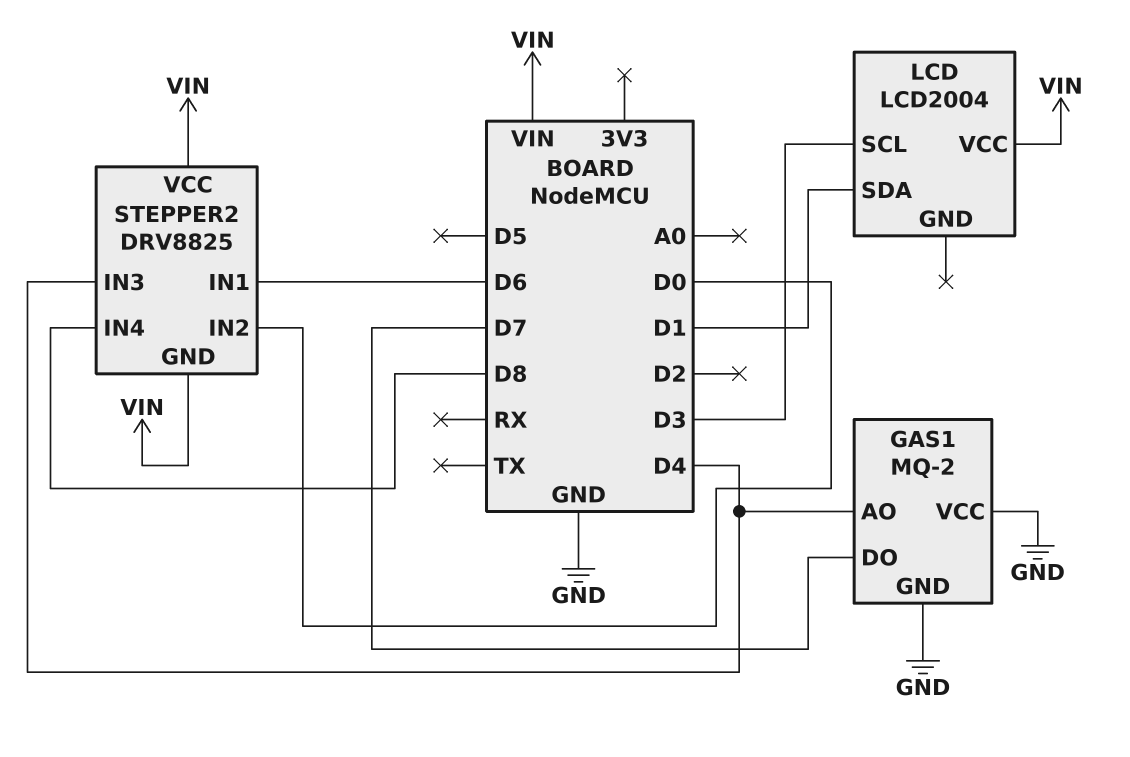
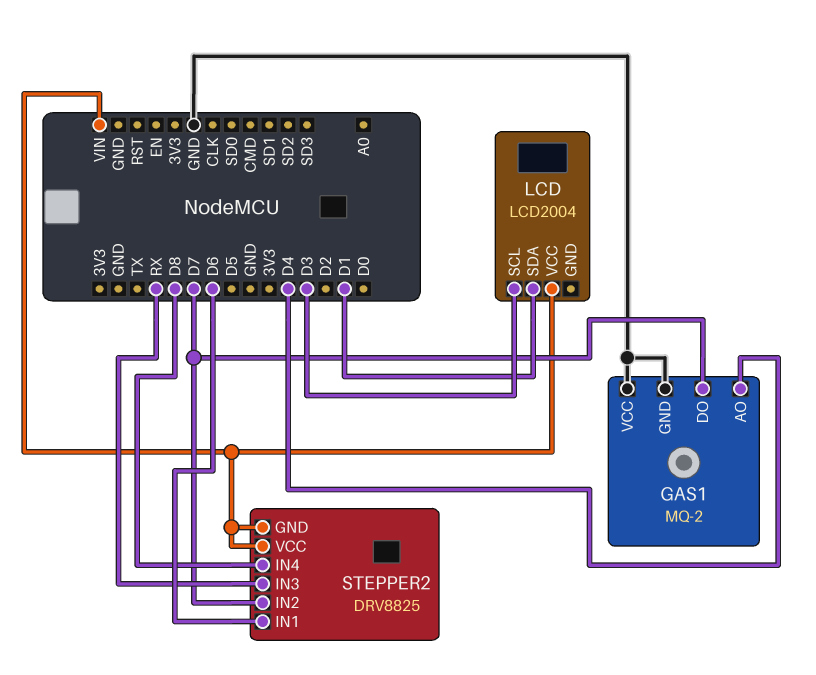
STEPPER2 pin IN2: D0 -> D7
STEPPER2 pin IN3: D4 -> RX

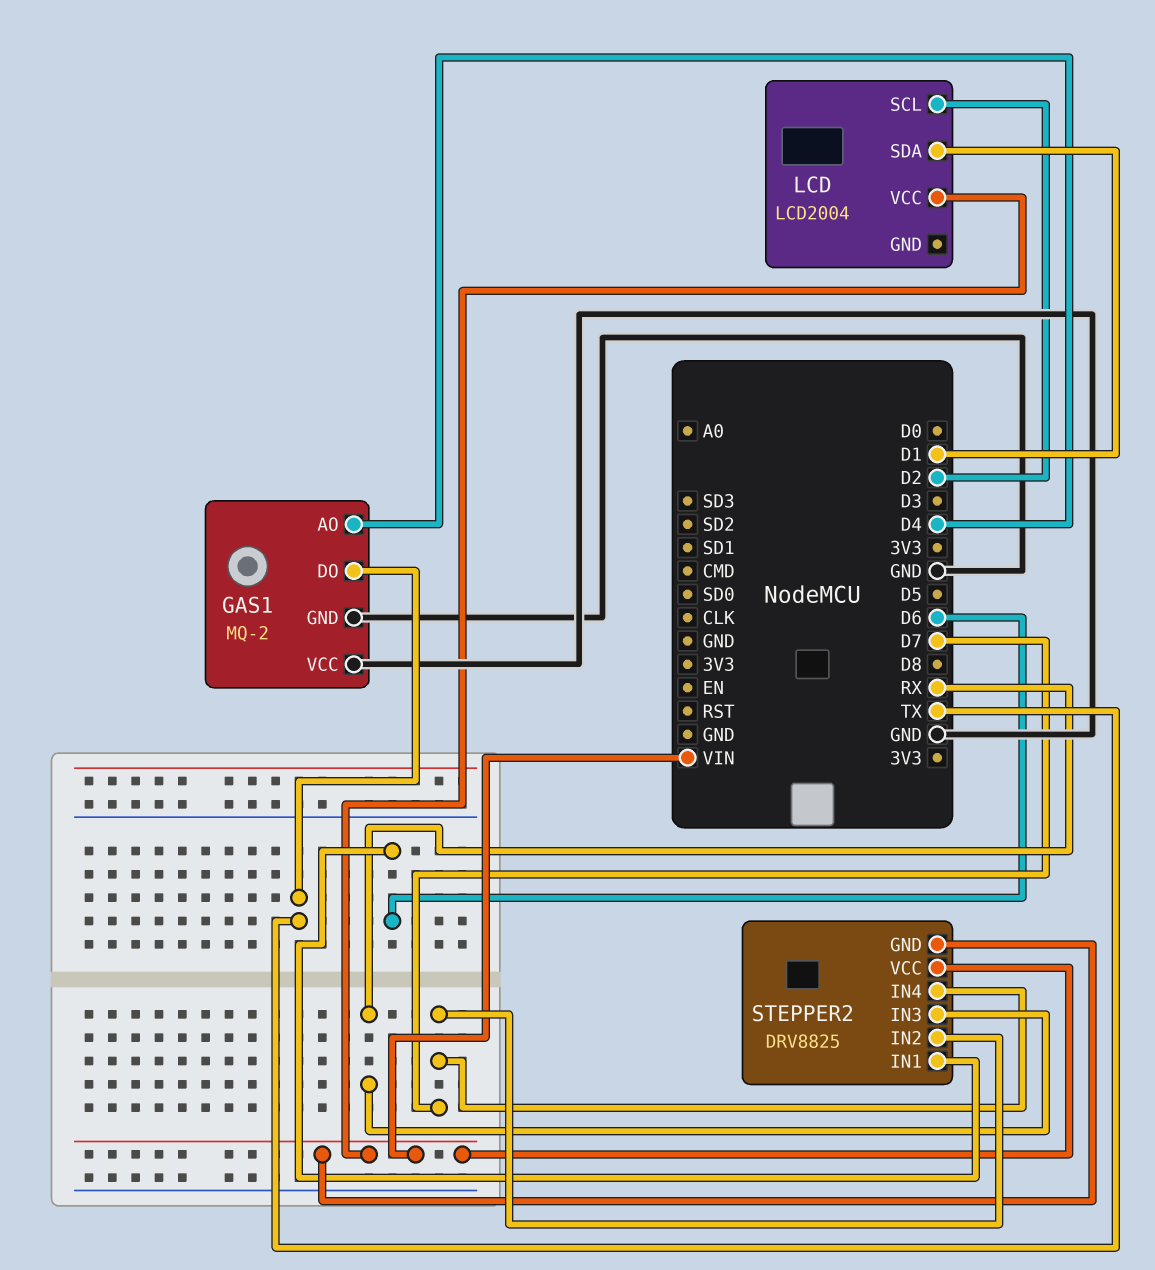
GAS1 pin DO: D7 -> TX
LCD pin SCL: D3 -> D2
STEPPER2 pin IN4: D8 -> D7

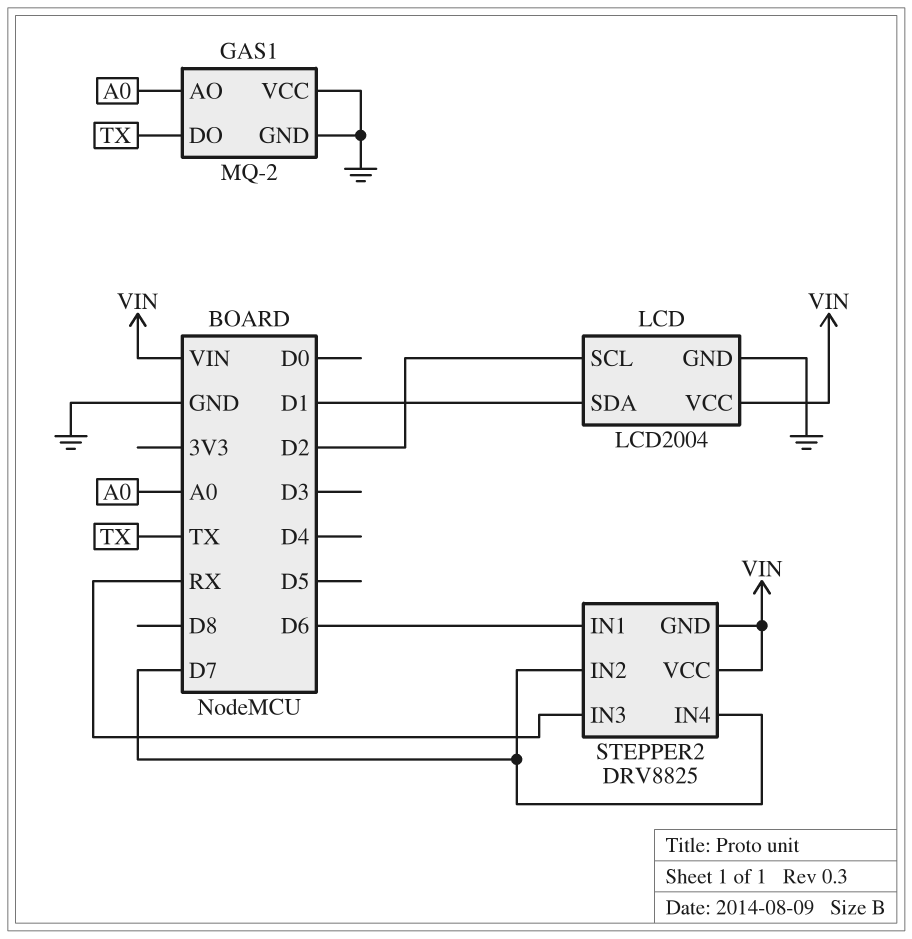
GAS1 pin AO: D4 -> A0
LCD pin GND: none -> GND

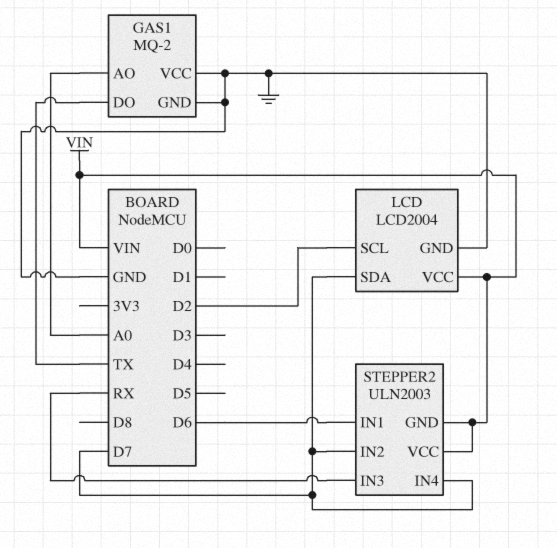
LCD pin SDA: D1 -> D7
STEPPER2: DRV8825 -> ULN2003

